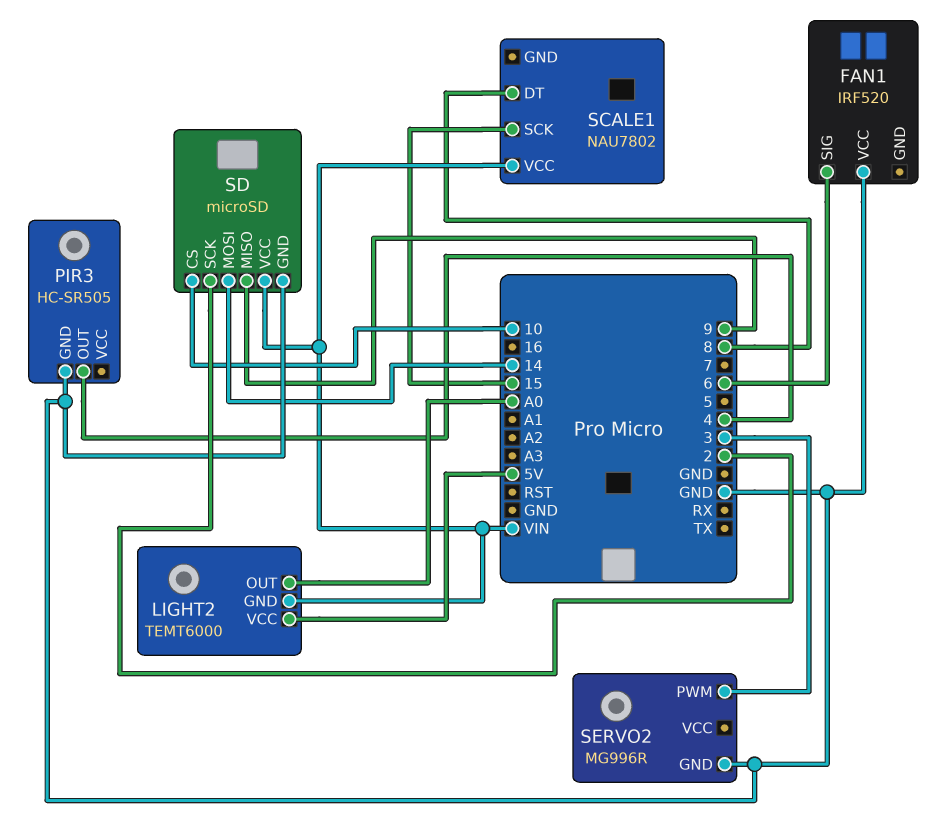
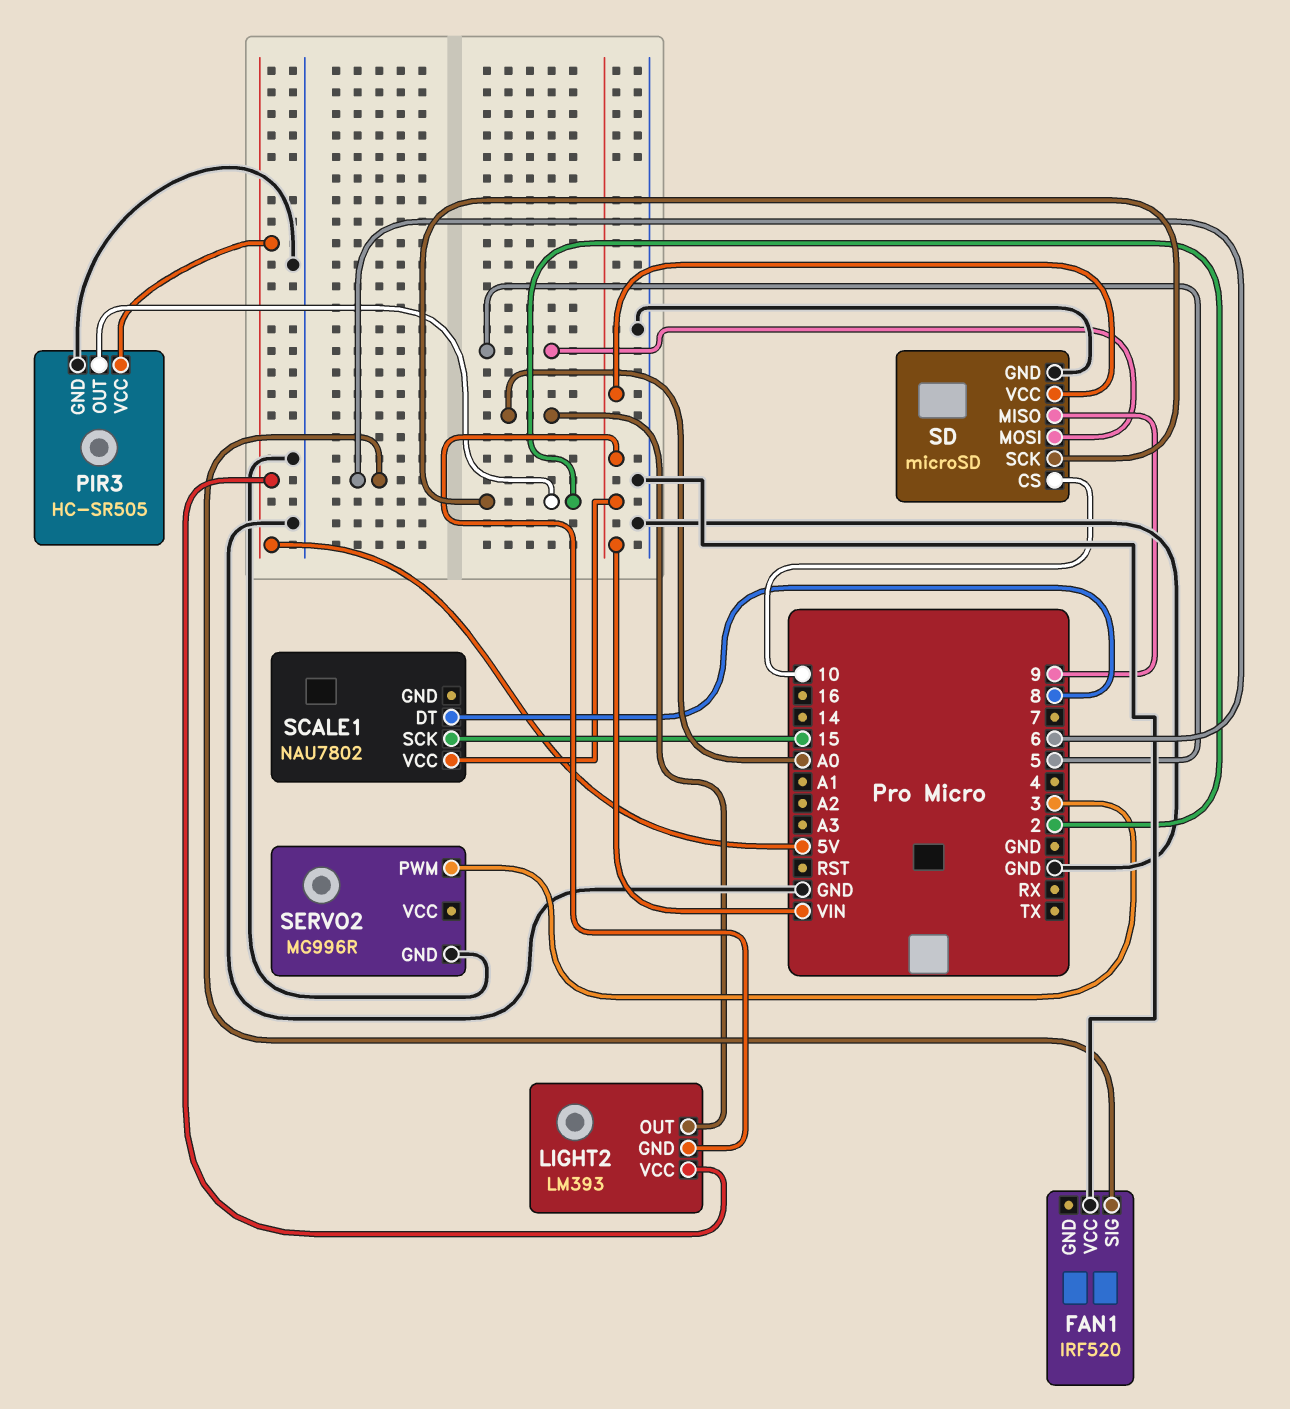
LIGHT2: TEMT6000 -> LM393
PIR3 pin OUT: 4 -> 2
PIR3 pin VCC: none -> 5V
SD pin MOSI: 14 -> 5

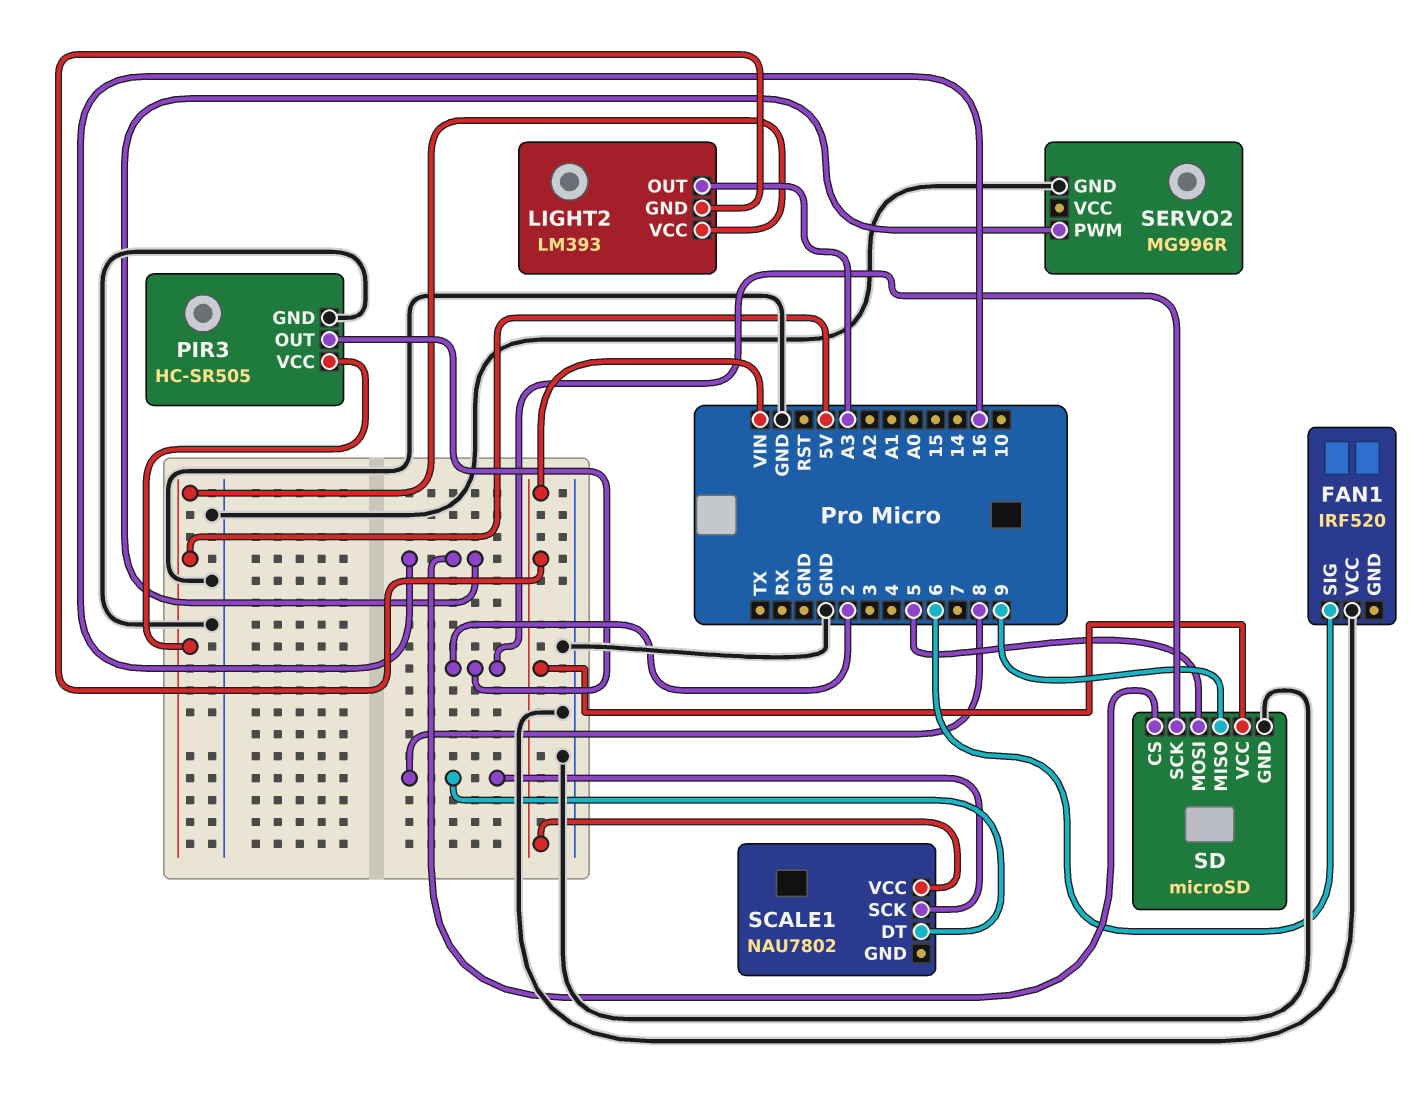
LIGHT2 pin OUT: A0 -> A3
SCALE1 pin SCK: 15 -> 8
SD pin CS: 10 -> 16
SERVO2 pin PWM: 3 -> 16

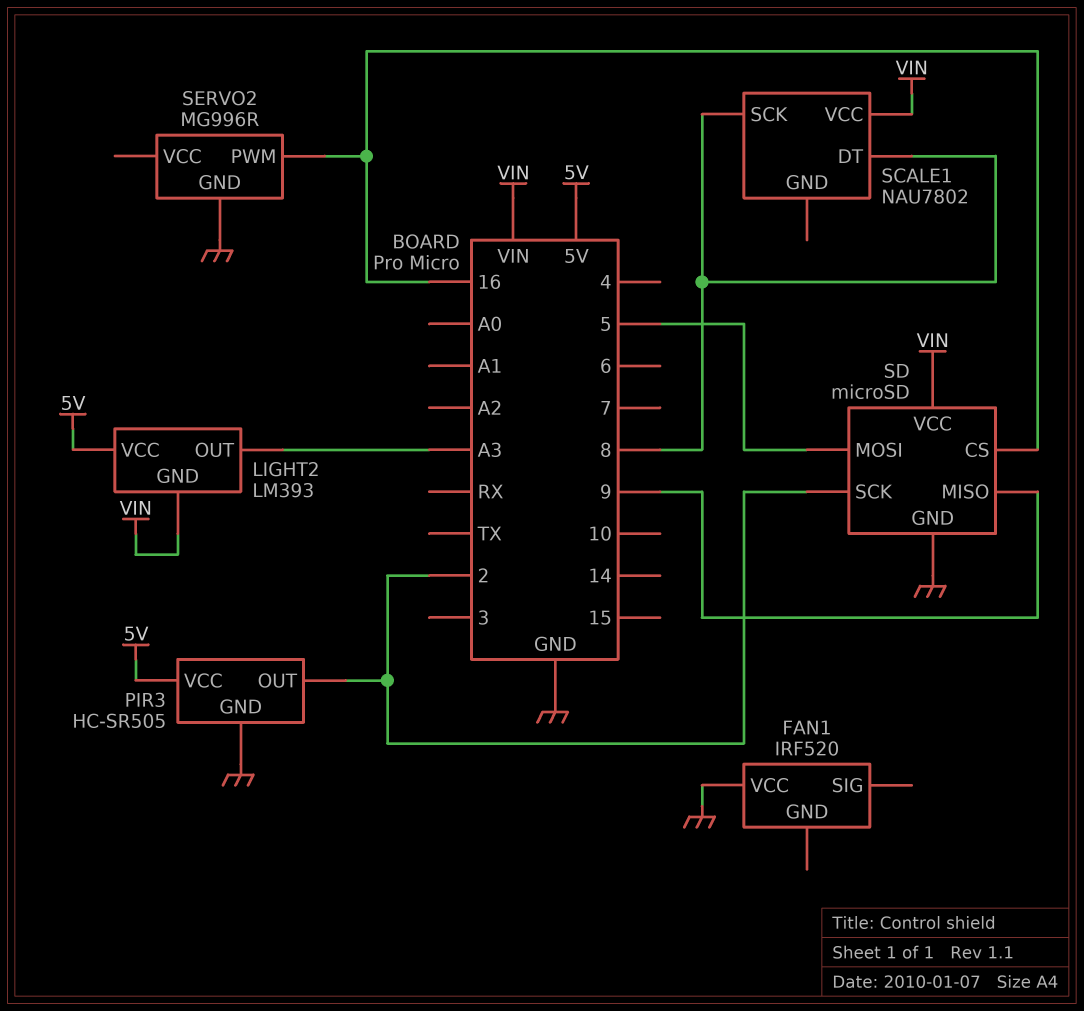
FAN1 pin SIG: 6 -> none

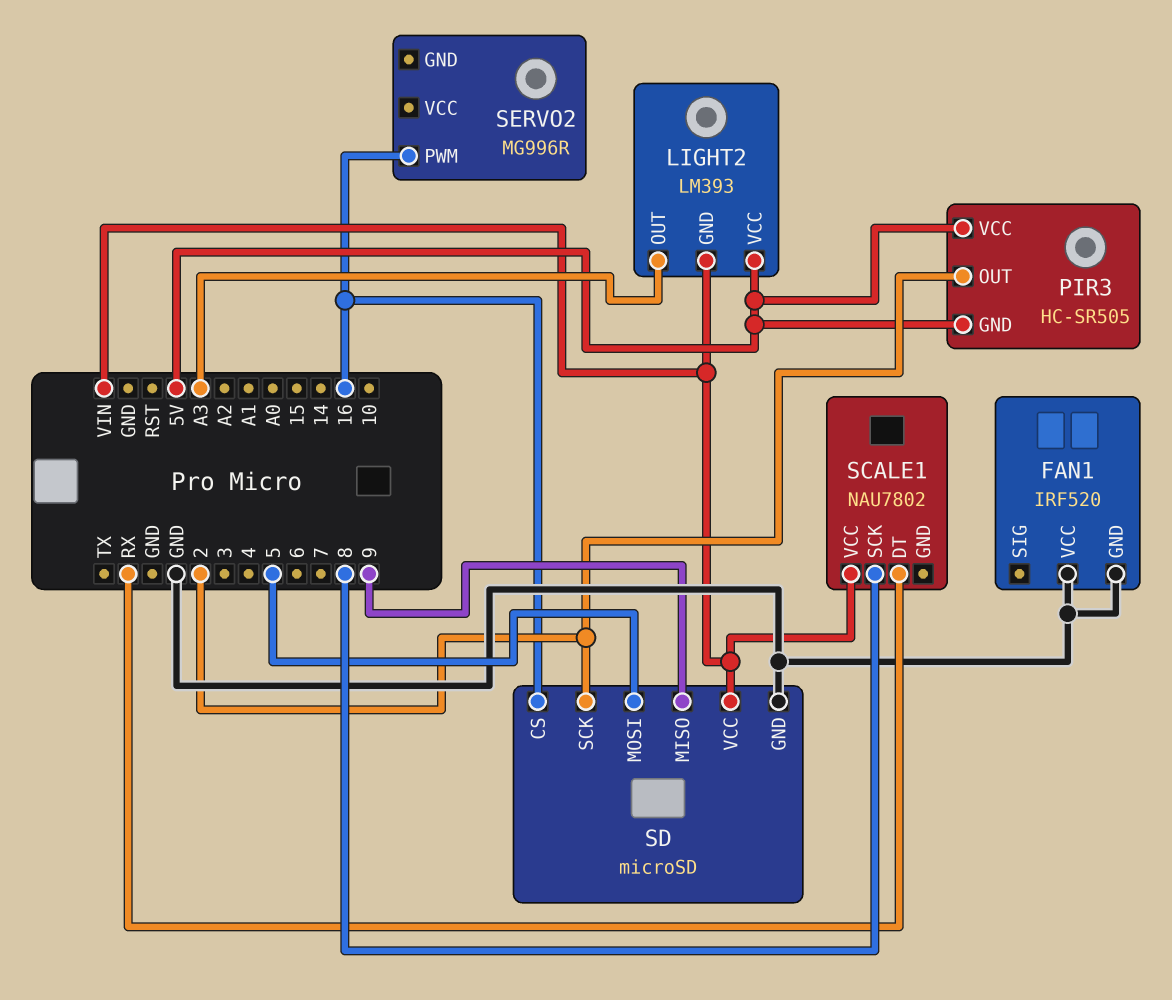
FAN1 pin GND: none -> GND
PIR3 pin GND: GND -> 5V
SCALE1 pin DT: 8 -> RX
SERVO2 pin GND: GND -> none

